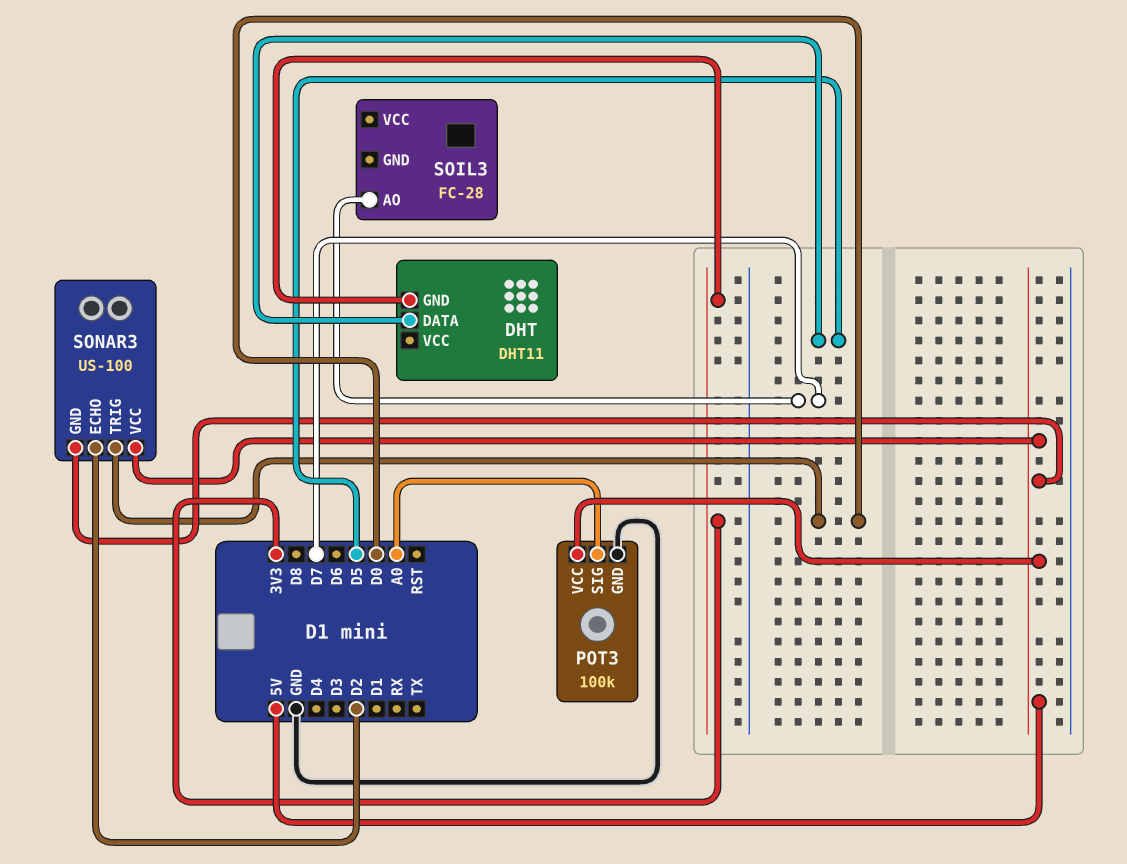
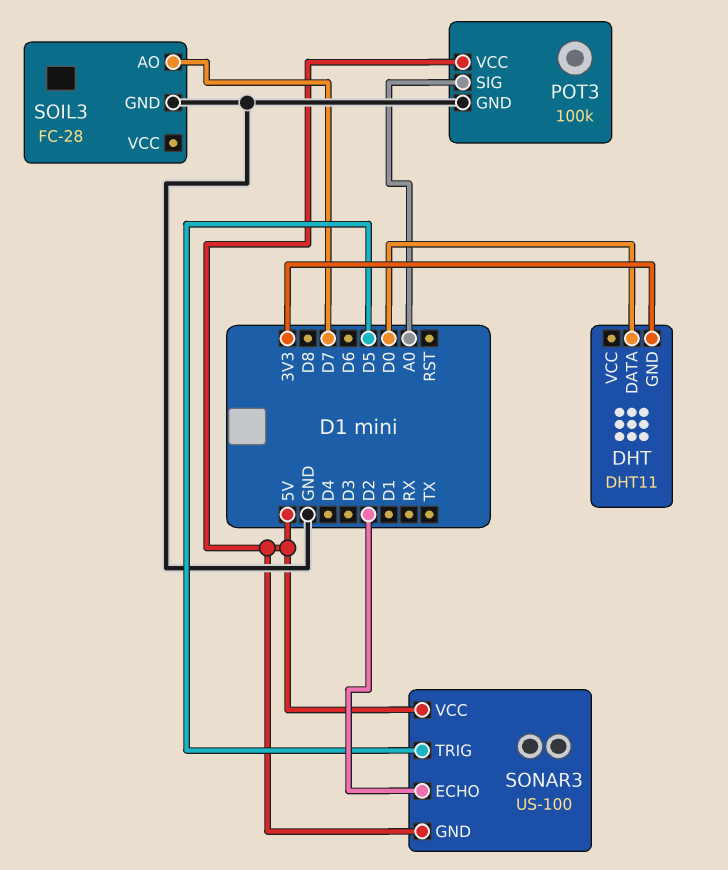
DHT pin DATA: D5 -> D0
SOIL3 pin GND: none -> GND
SONAR3 pin TRIG: D0 -> D5

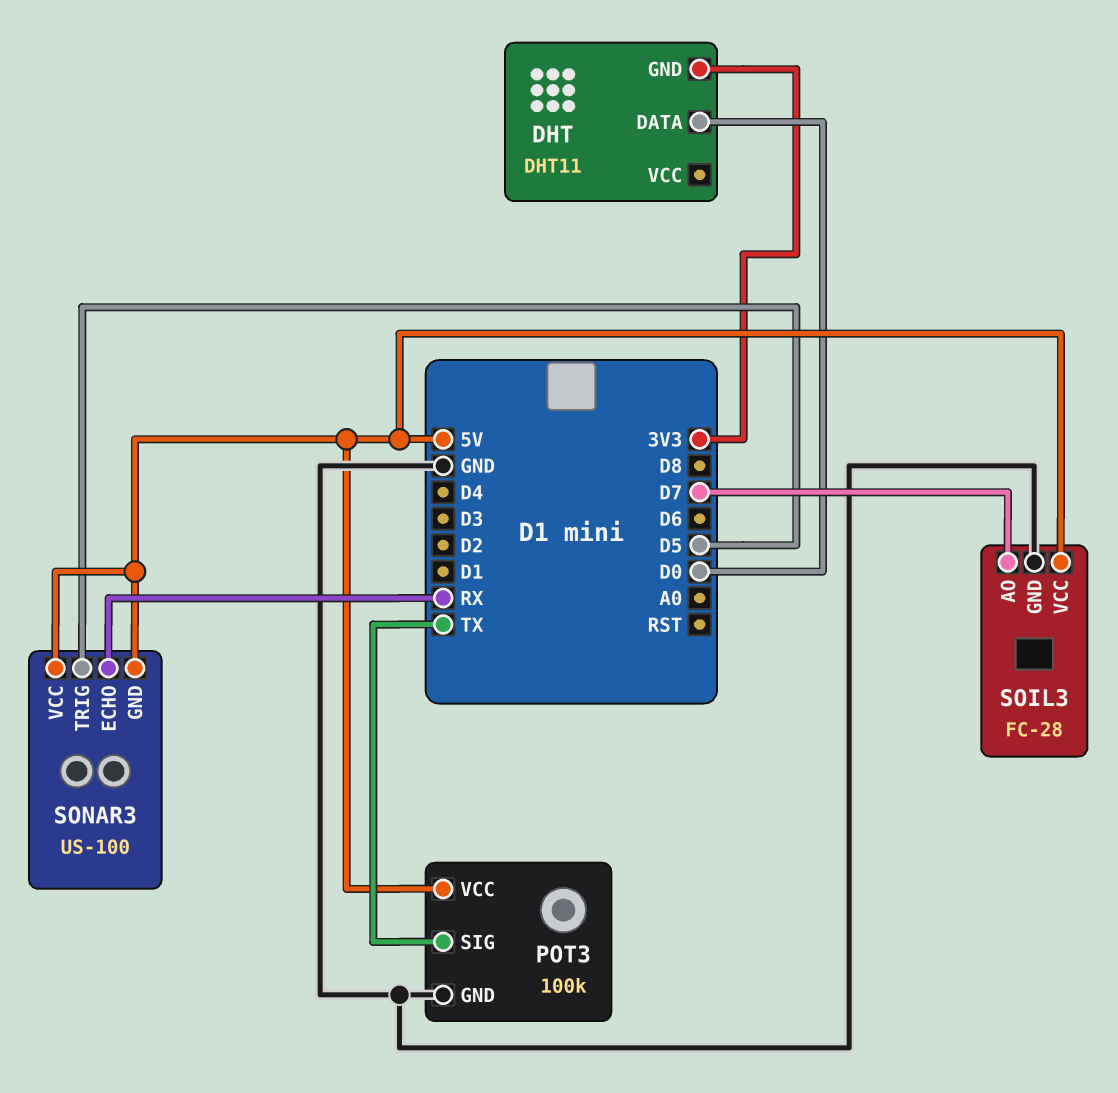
POT3 pin SIG: A0 -> TX
SOIL3 pin VCC: none -> 5V
SONAR3 pin ECHO: D2 -> RX

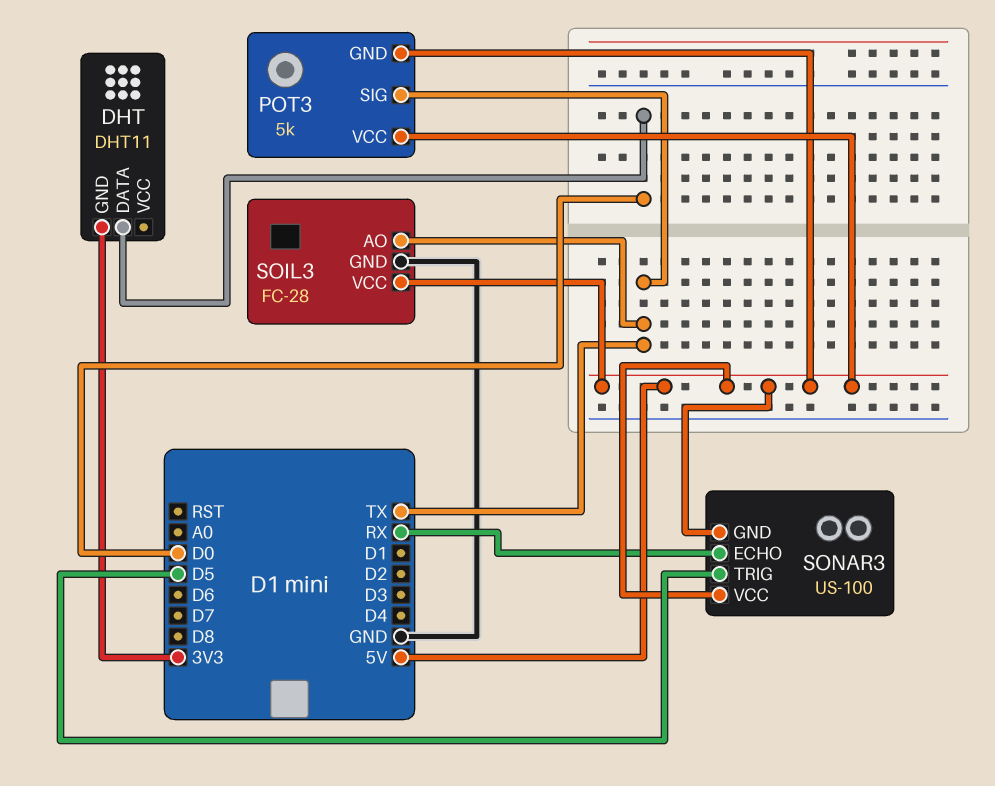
POT3: 100k -> 5k
POT3 pin GND: GND -> 5V
SOIL3 pin AO: D7 -> TX

